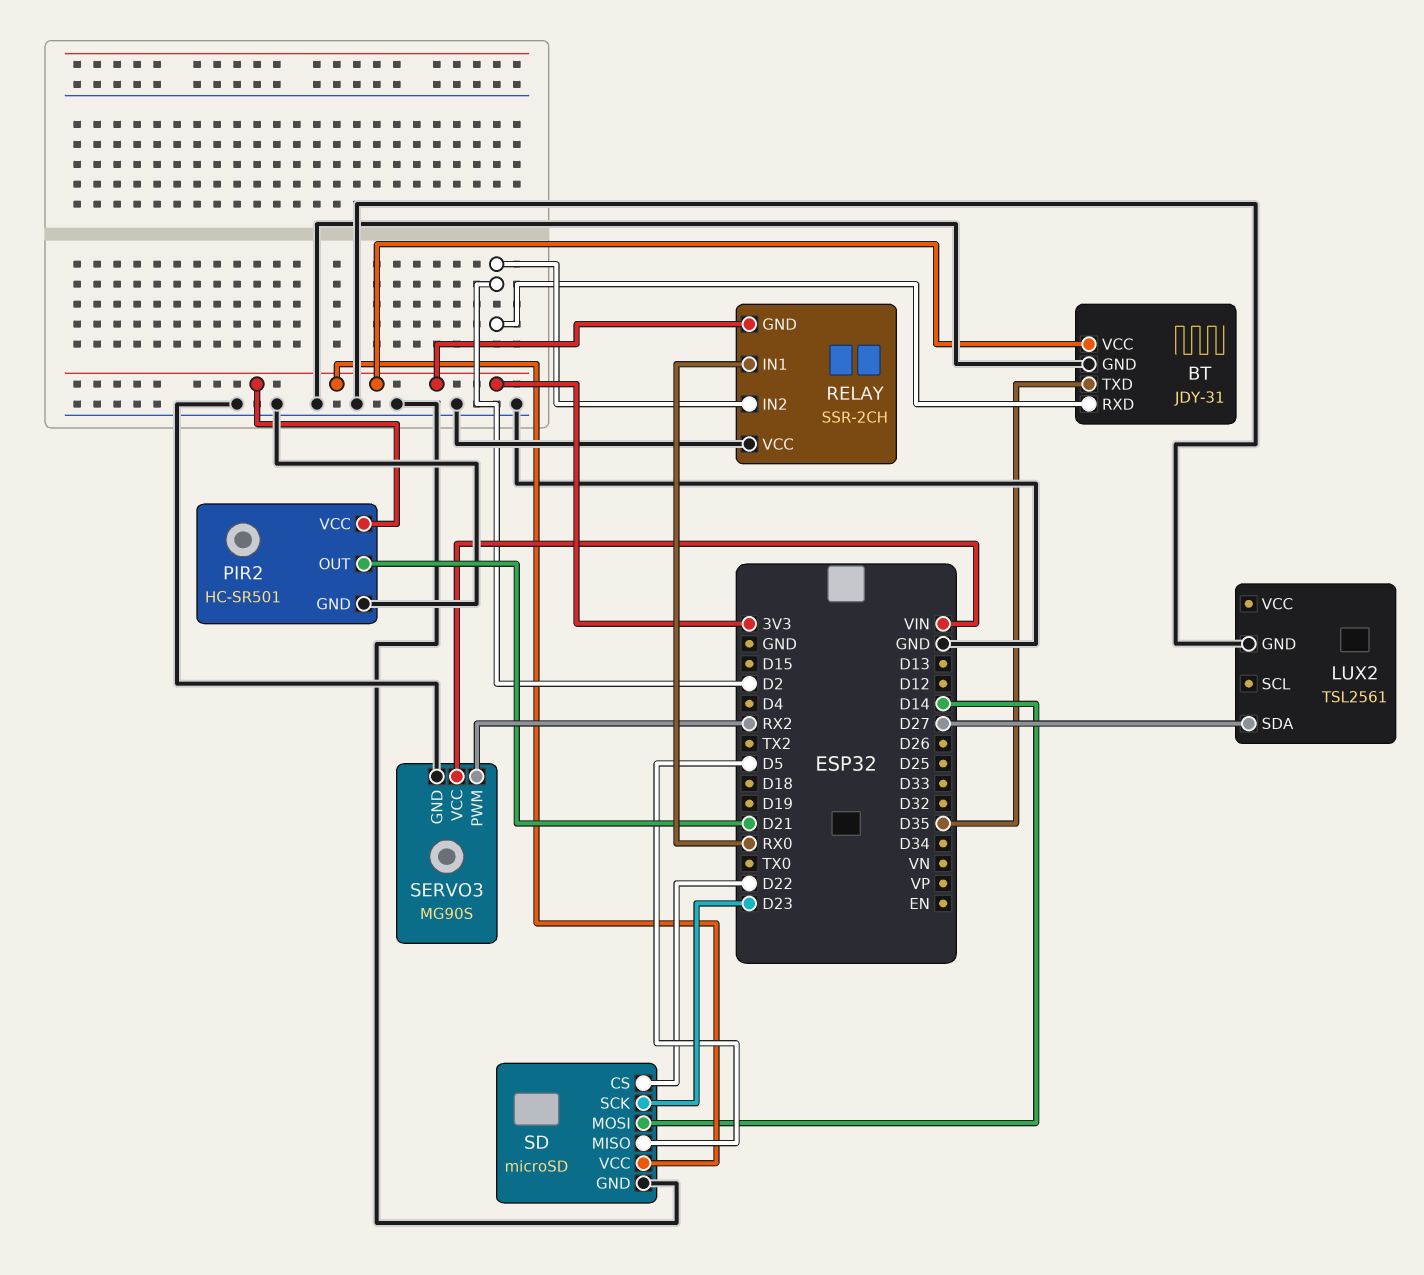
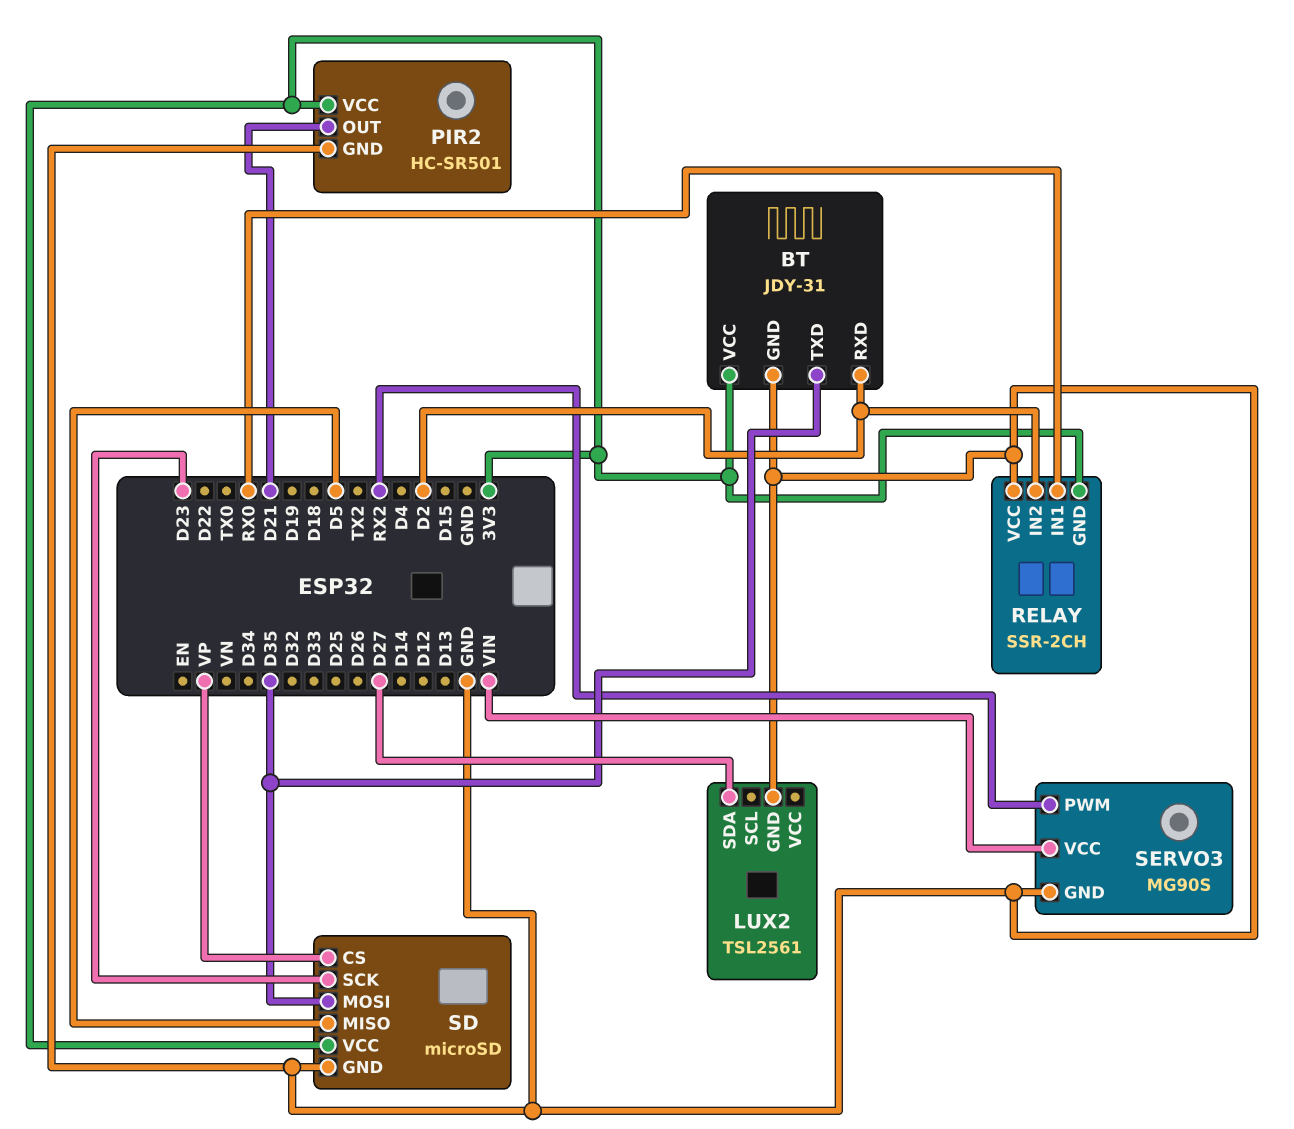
SD pin CS: D22 -> VP
SD pin MOSI: D14 -> D35

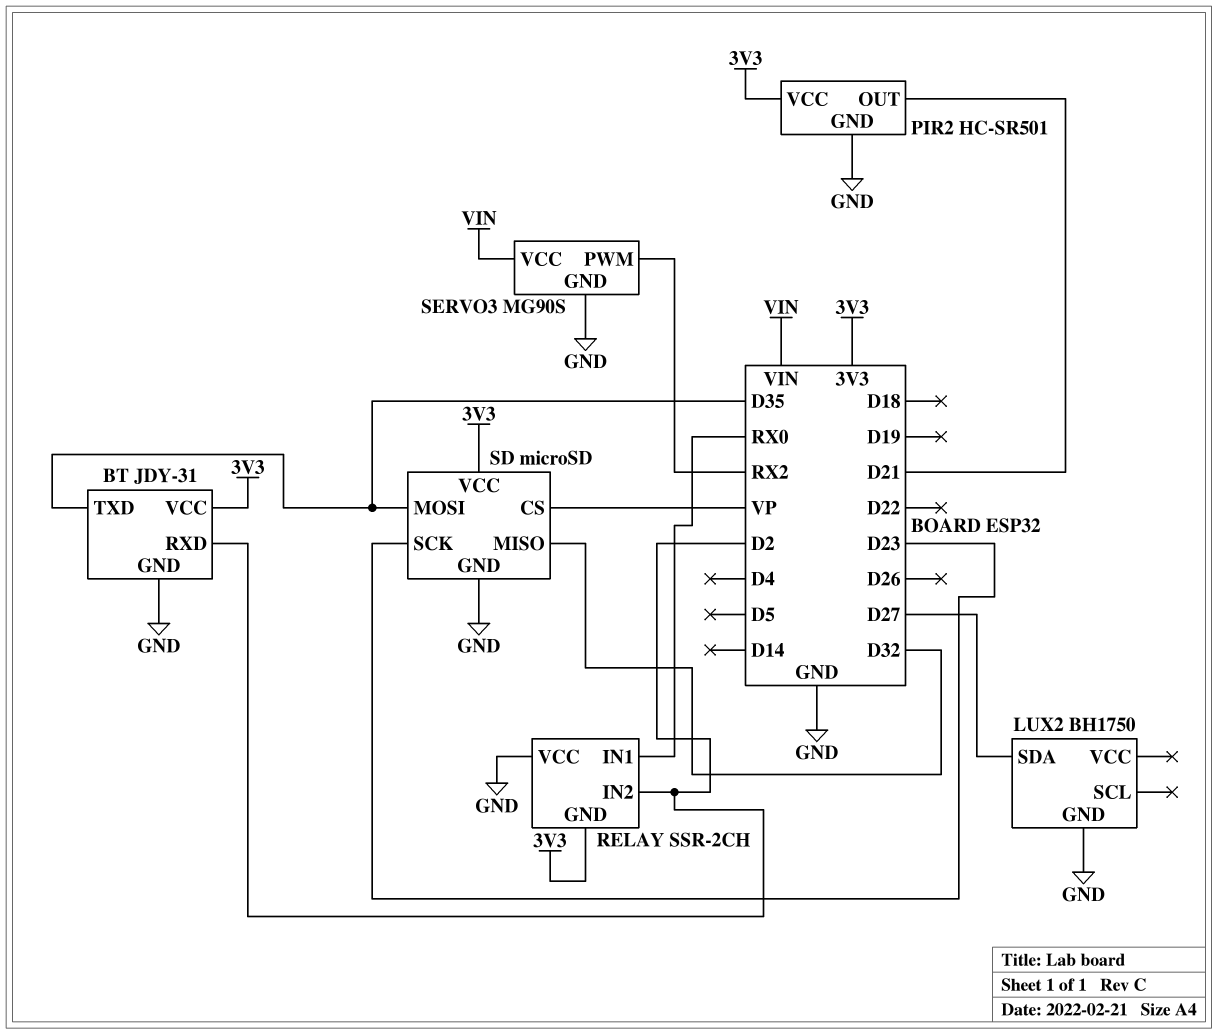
LUX2: TSL2561 -> BH1750
SD pin MISO: D5 -> D32

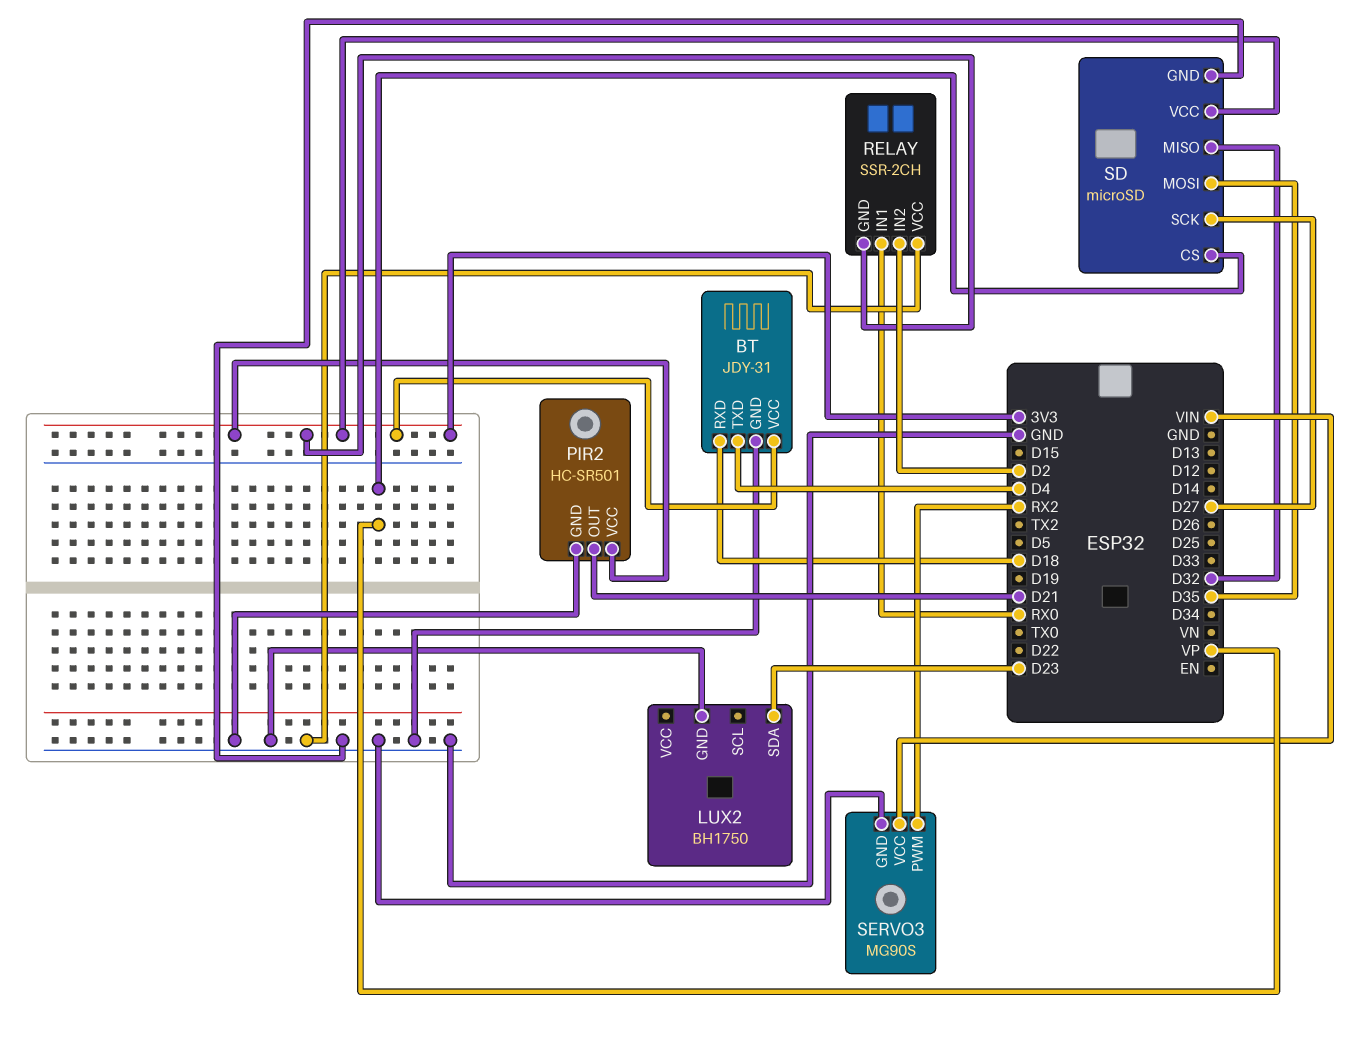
BT pin RXD: D2 -> D18
BT pin TXD: D35 -> D4
LUX2 pin SDA: D27 -> D23
SD pin SCK: D23 -> D27

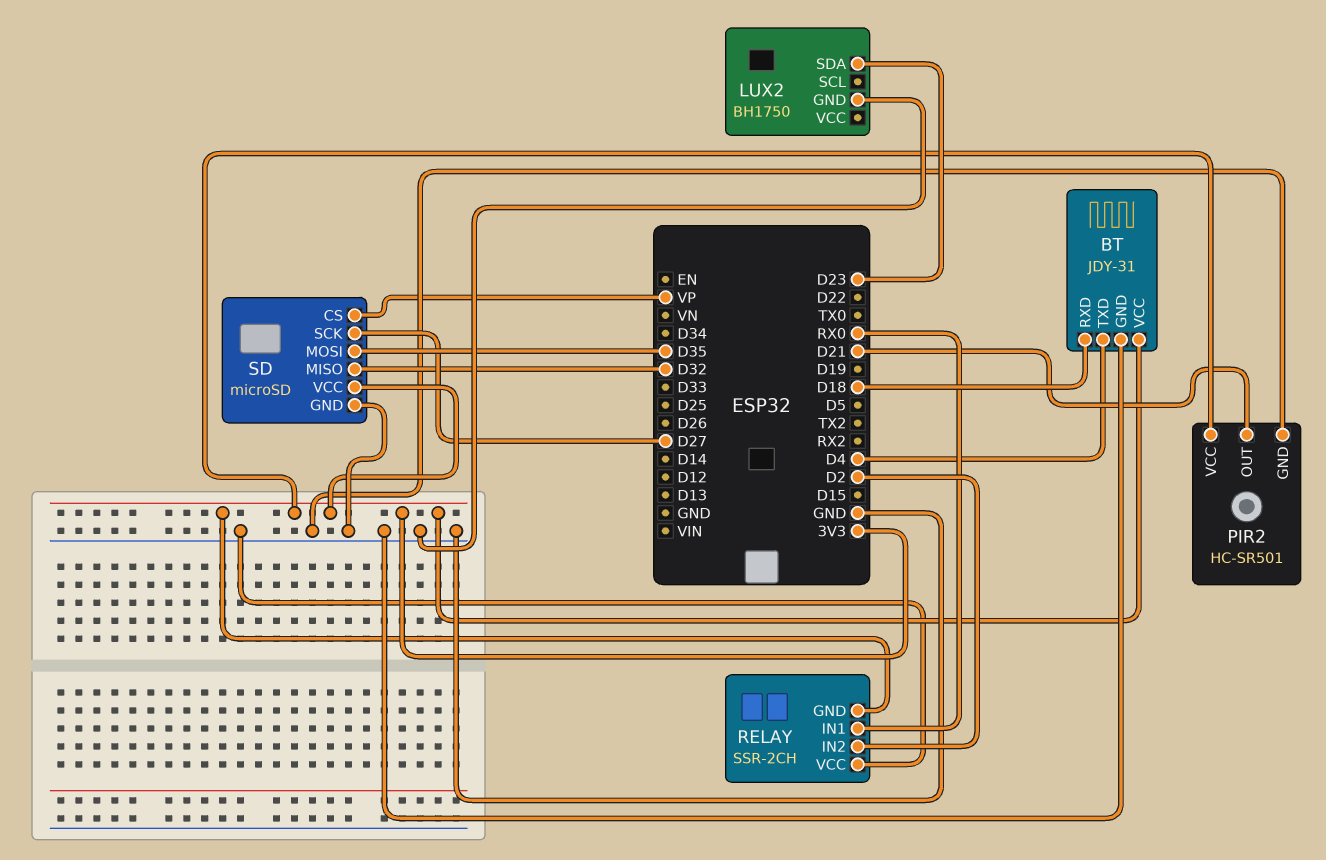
SERVO3: MG90S -> none
SERVO3 pin GND: GND -> none
SERVO3 pin PWM: RX2 -> none
SERVO3 pin VCC: VIN -> none

